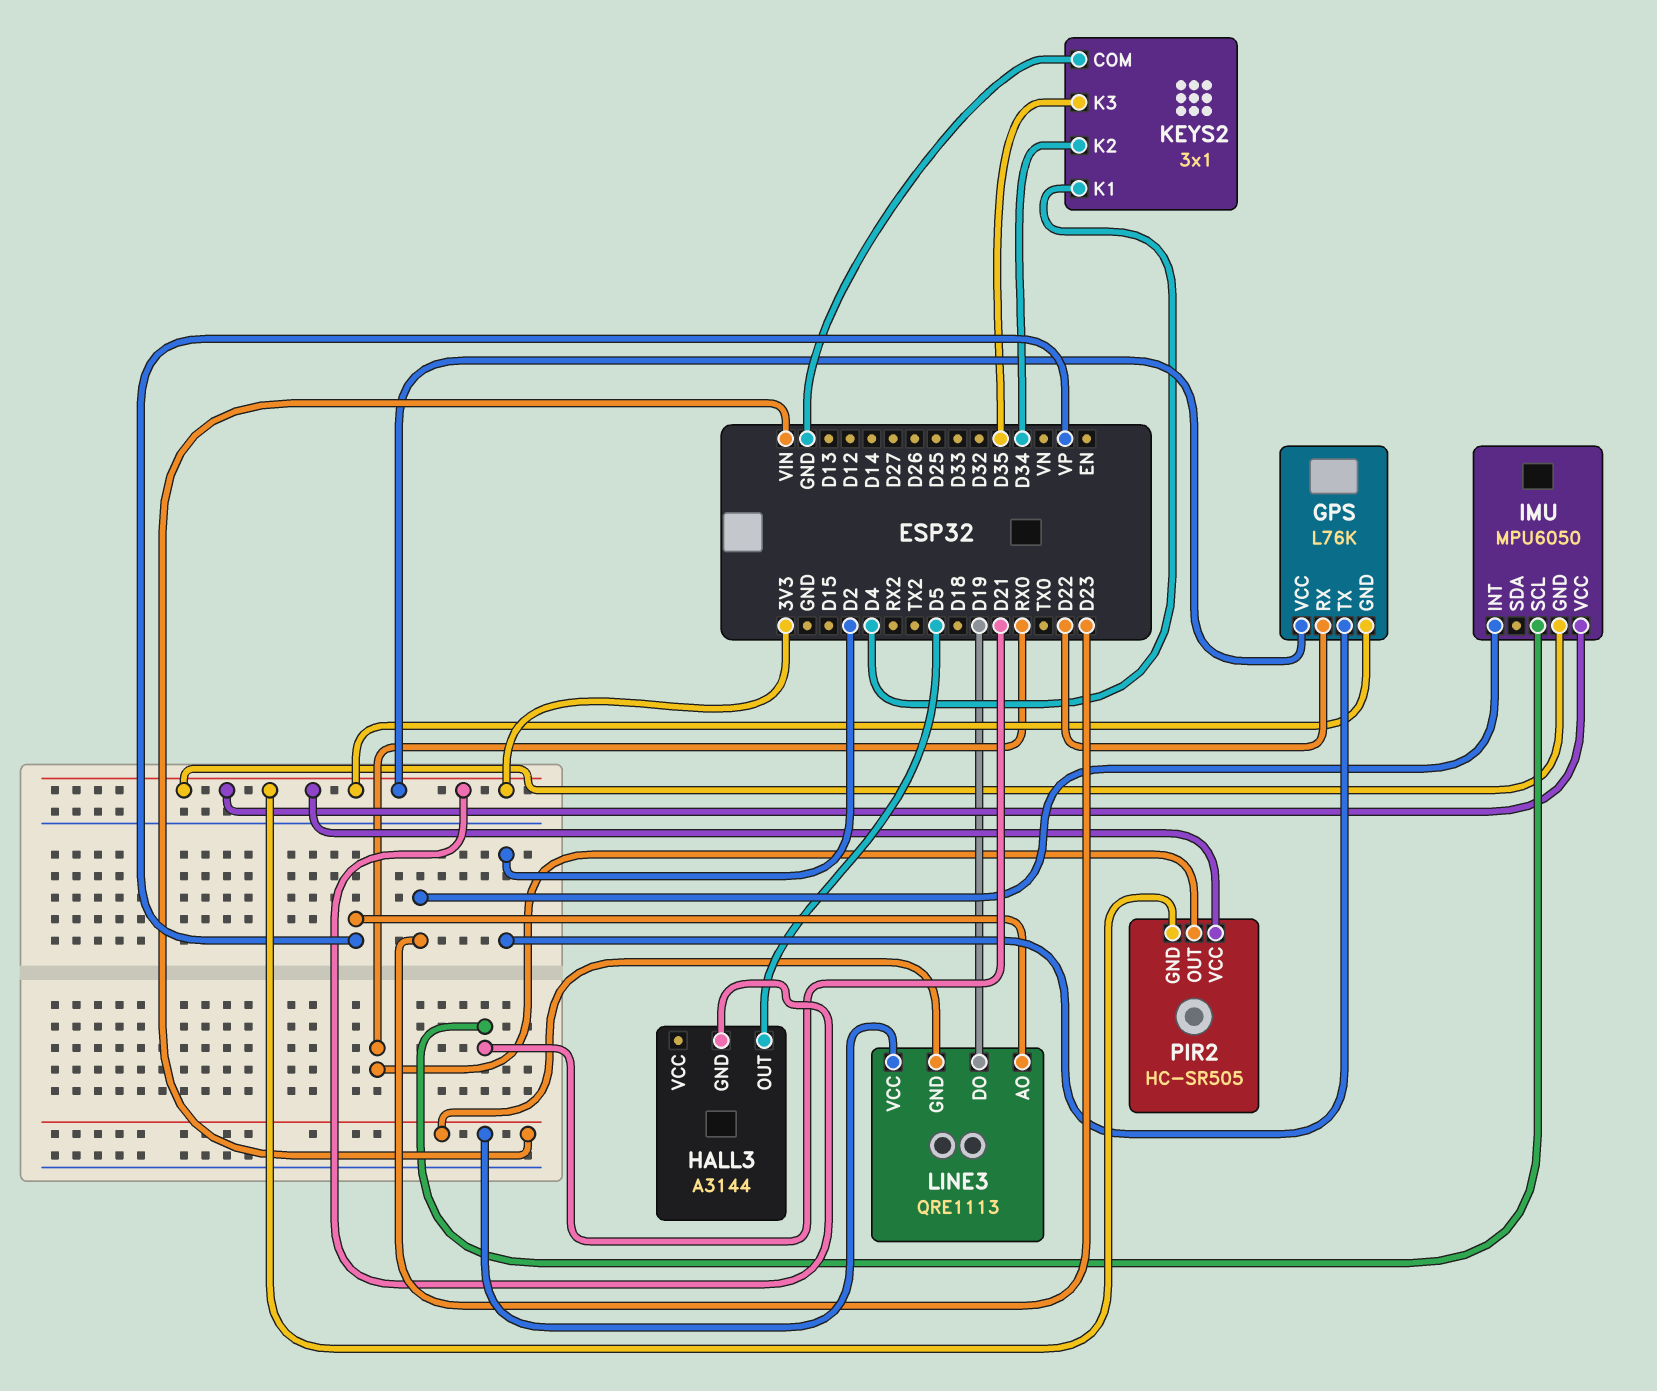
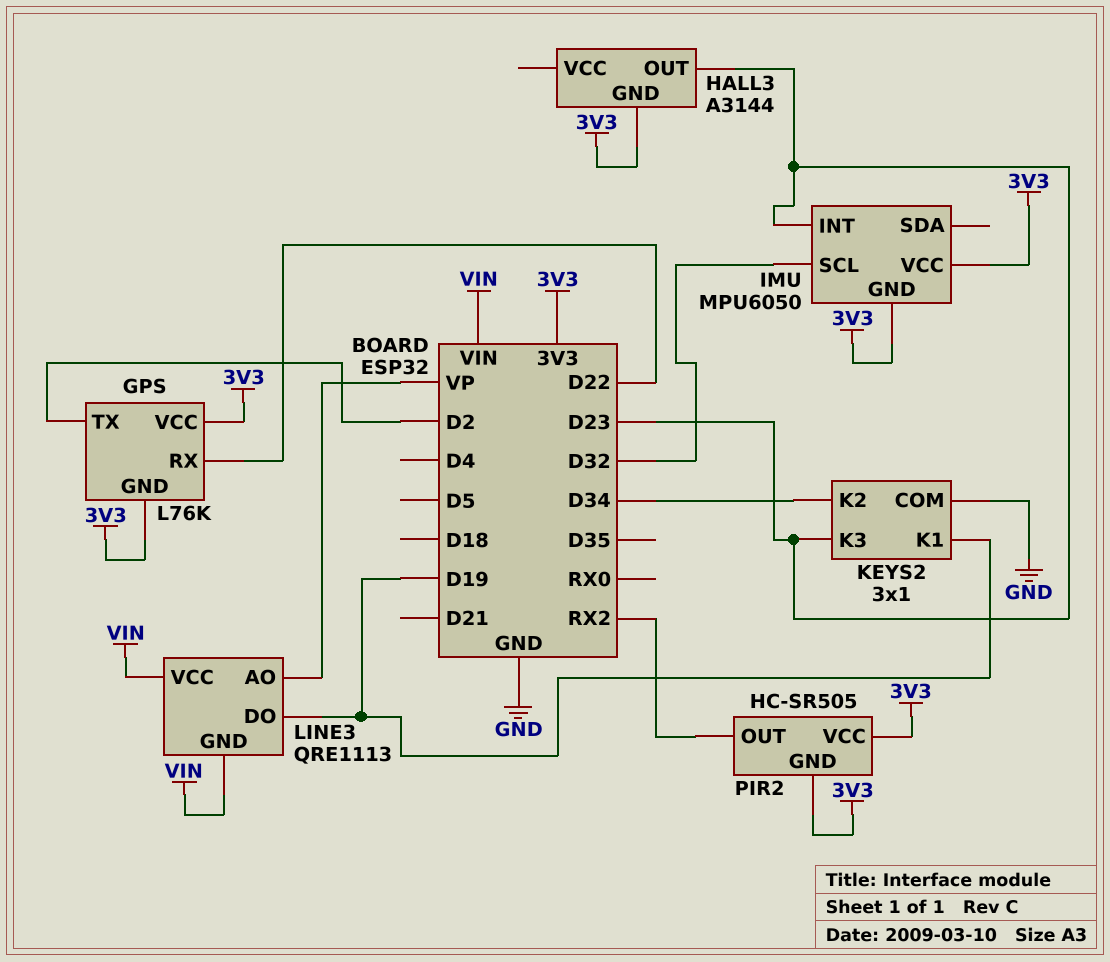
HALL3 pin OUT: D5 -> D23
IMU pin SCL: D21 -> D32
KEYS2 pin K1: D4 -> D19
KEYS2 pin K3: D35 -> D23
PIR2 pin OUT: RX0 -> RX2

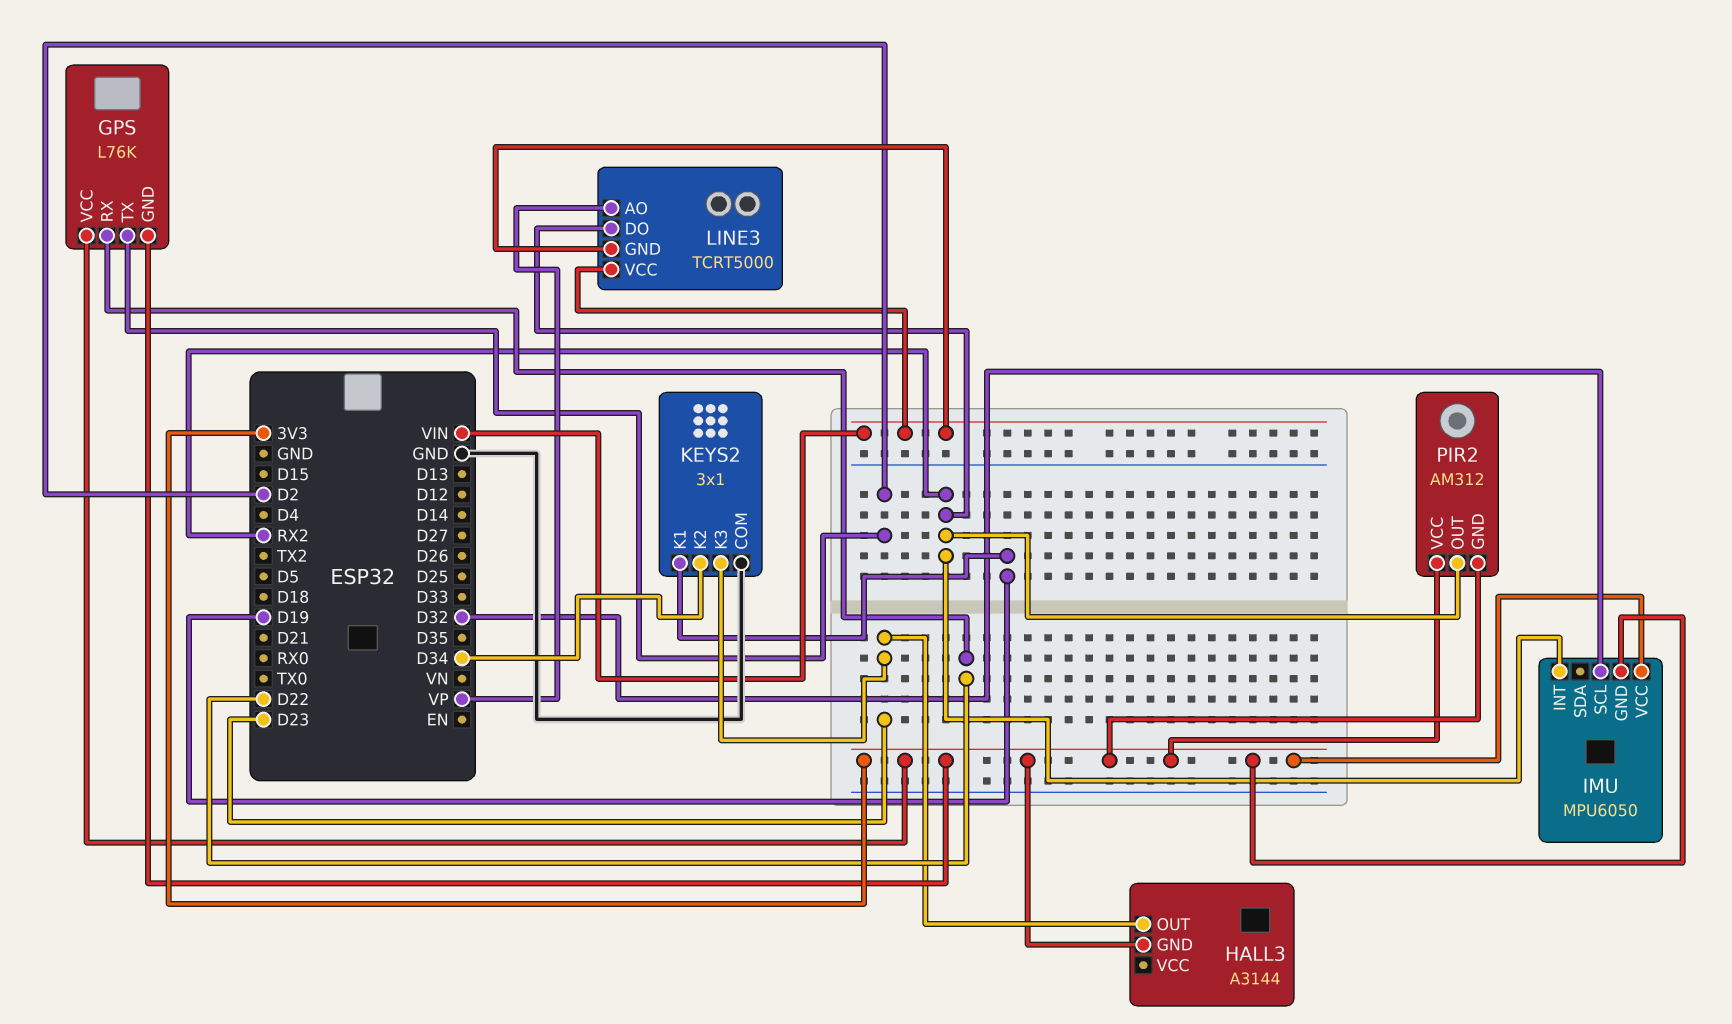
IMU pin INT: D23 -> RX2
LINE3: QRE1113 -> TCRT5000
LINE3 pin DO: D19 -> RX2
PIR2: HC-SR505 -> AM312

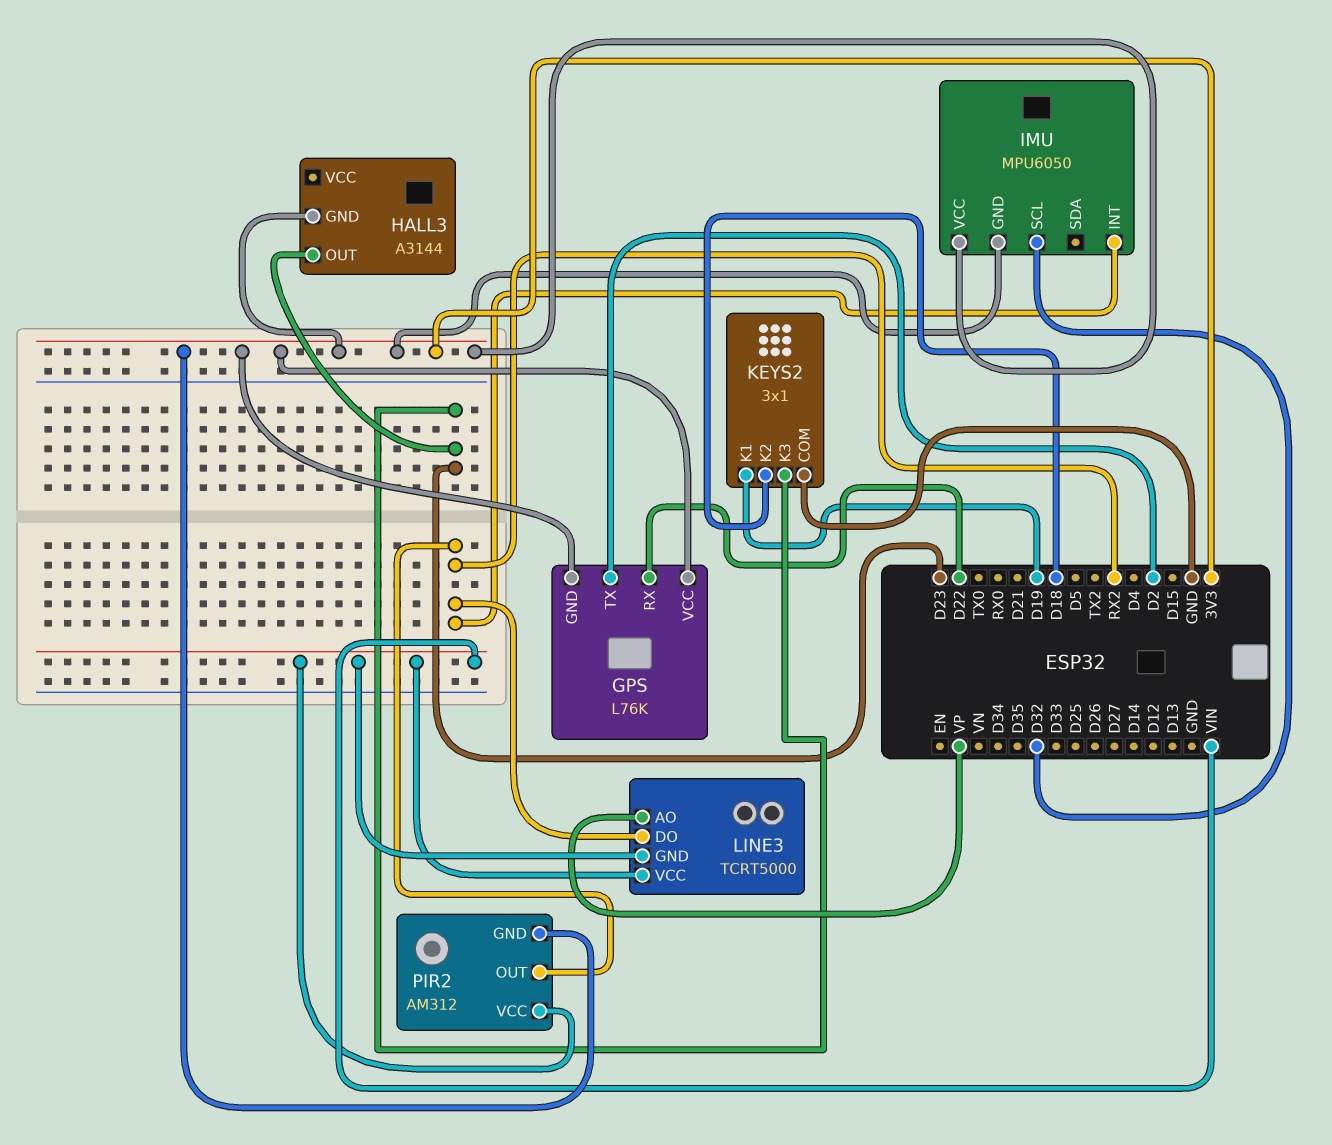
KEYS2 pin K2: D34 -> D18
PIR2 pin VCC: 3V3 -> VIN

